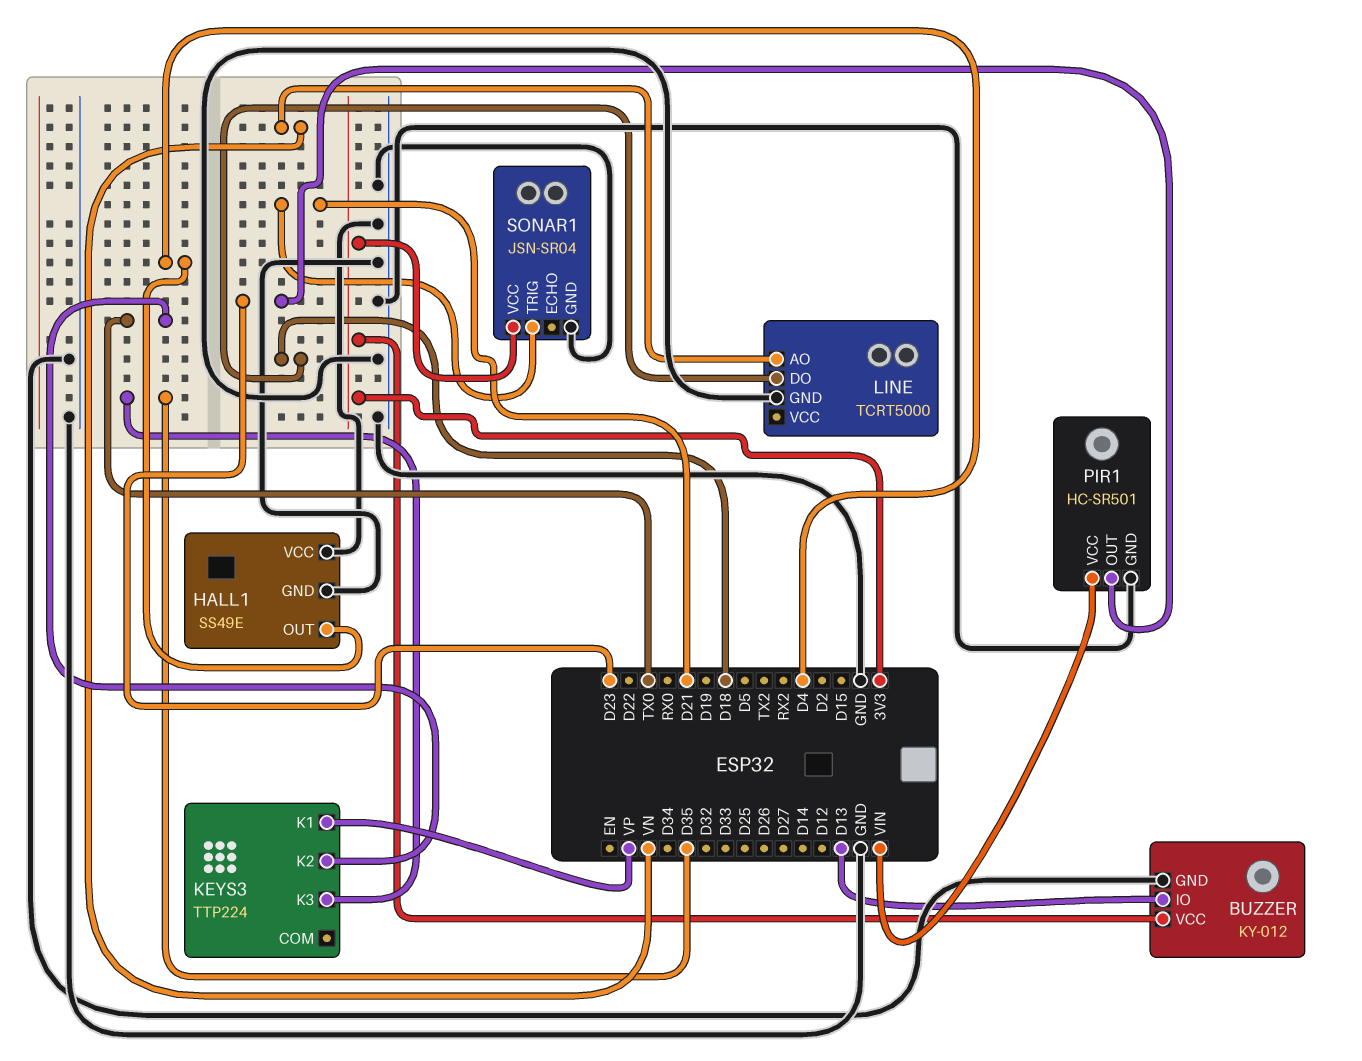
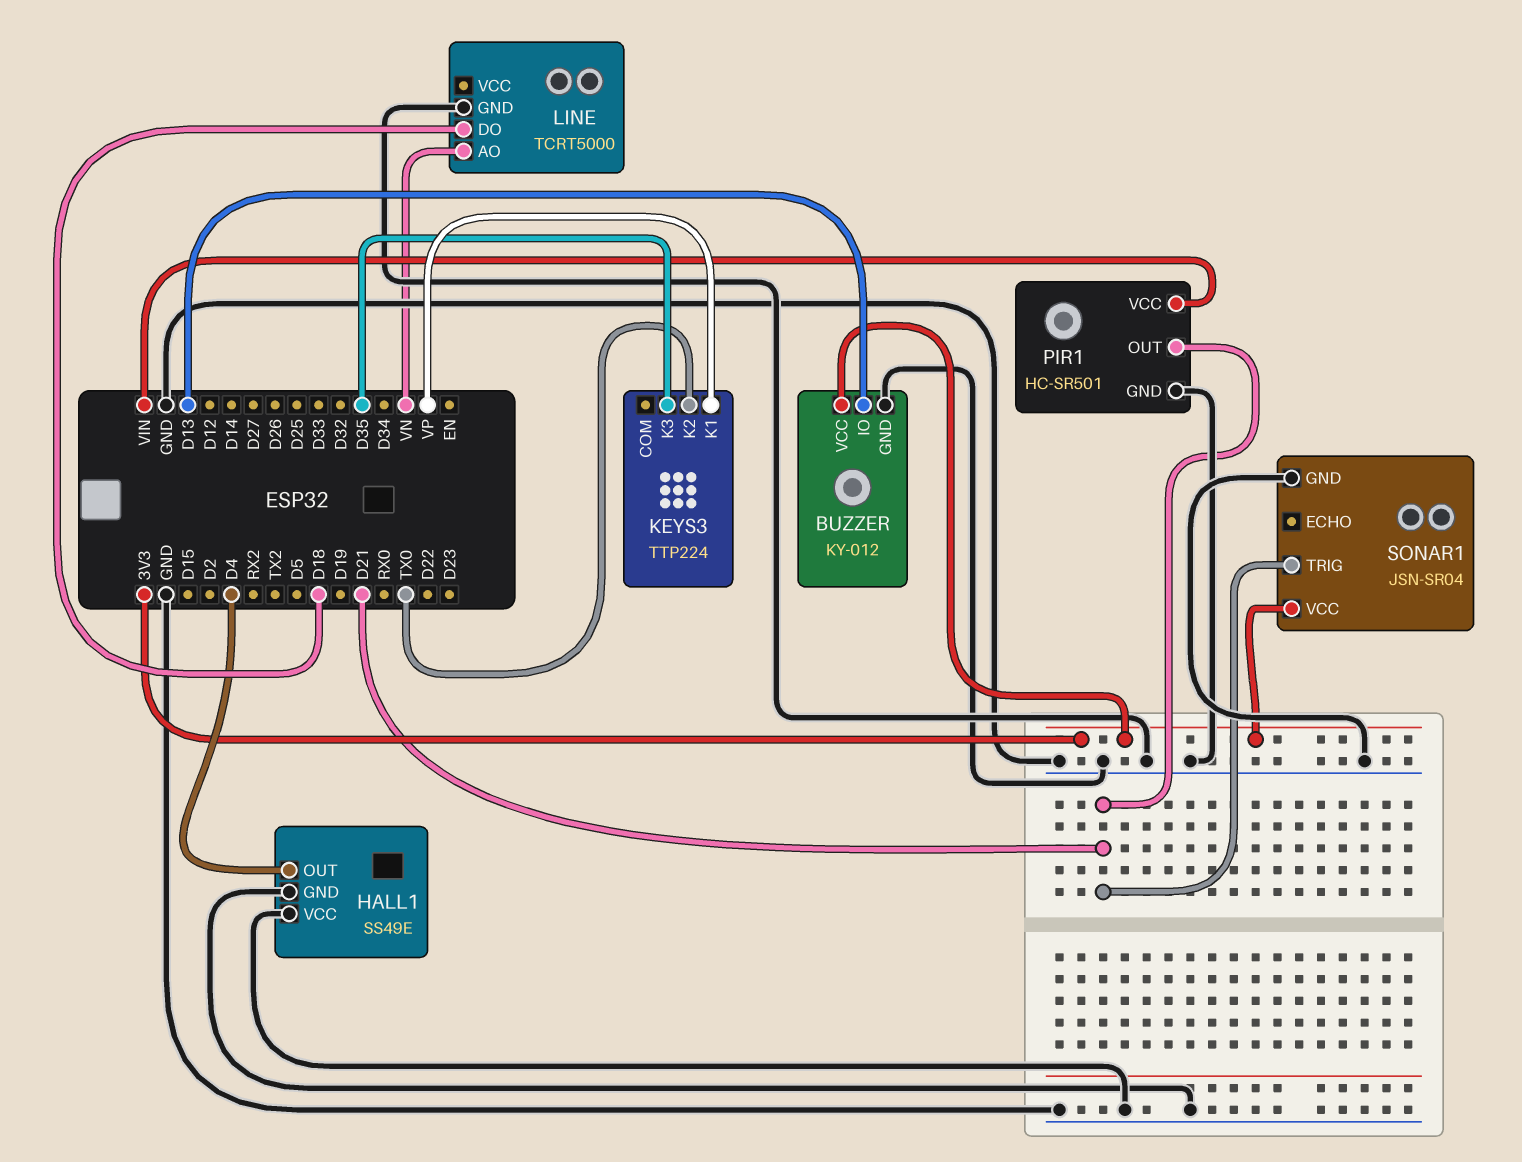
PIR1 pin OUT: D23 -> D21

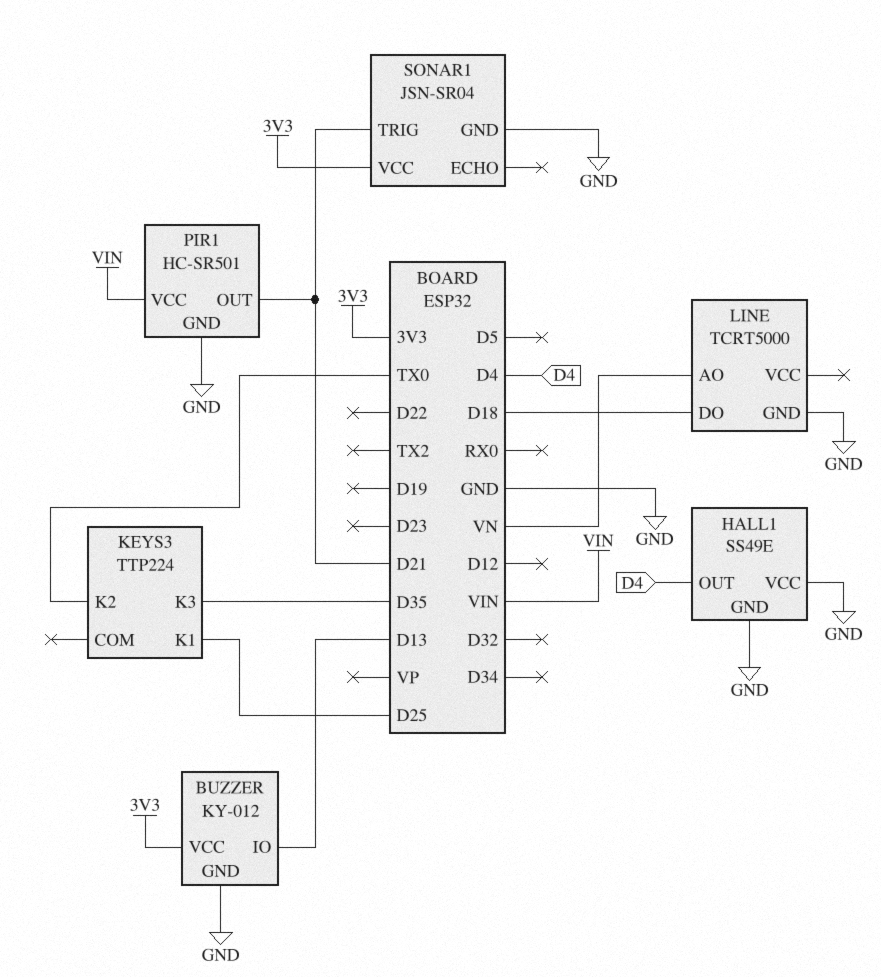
KEYS3 pin K1: VP -> D25

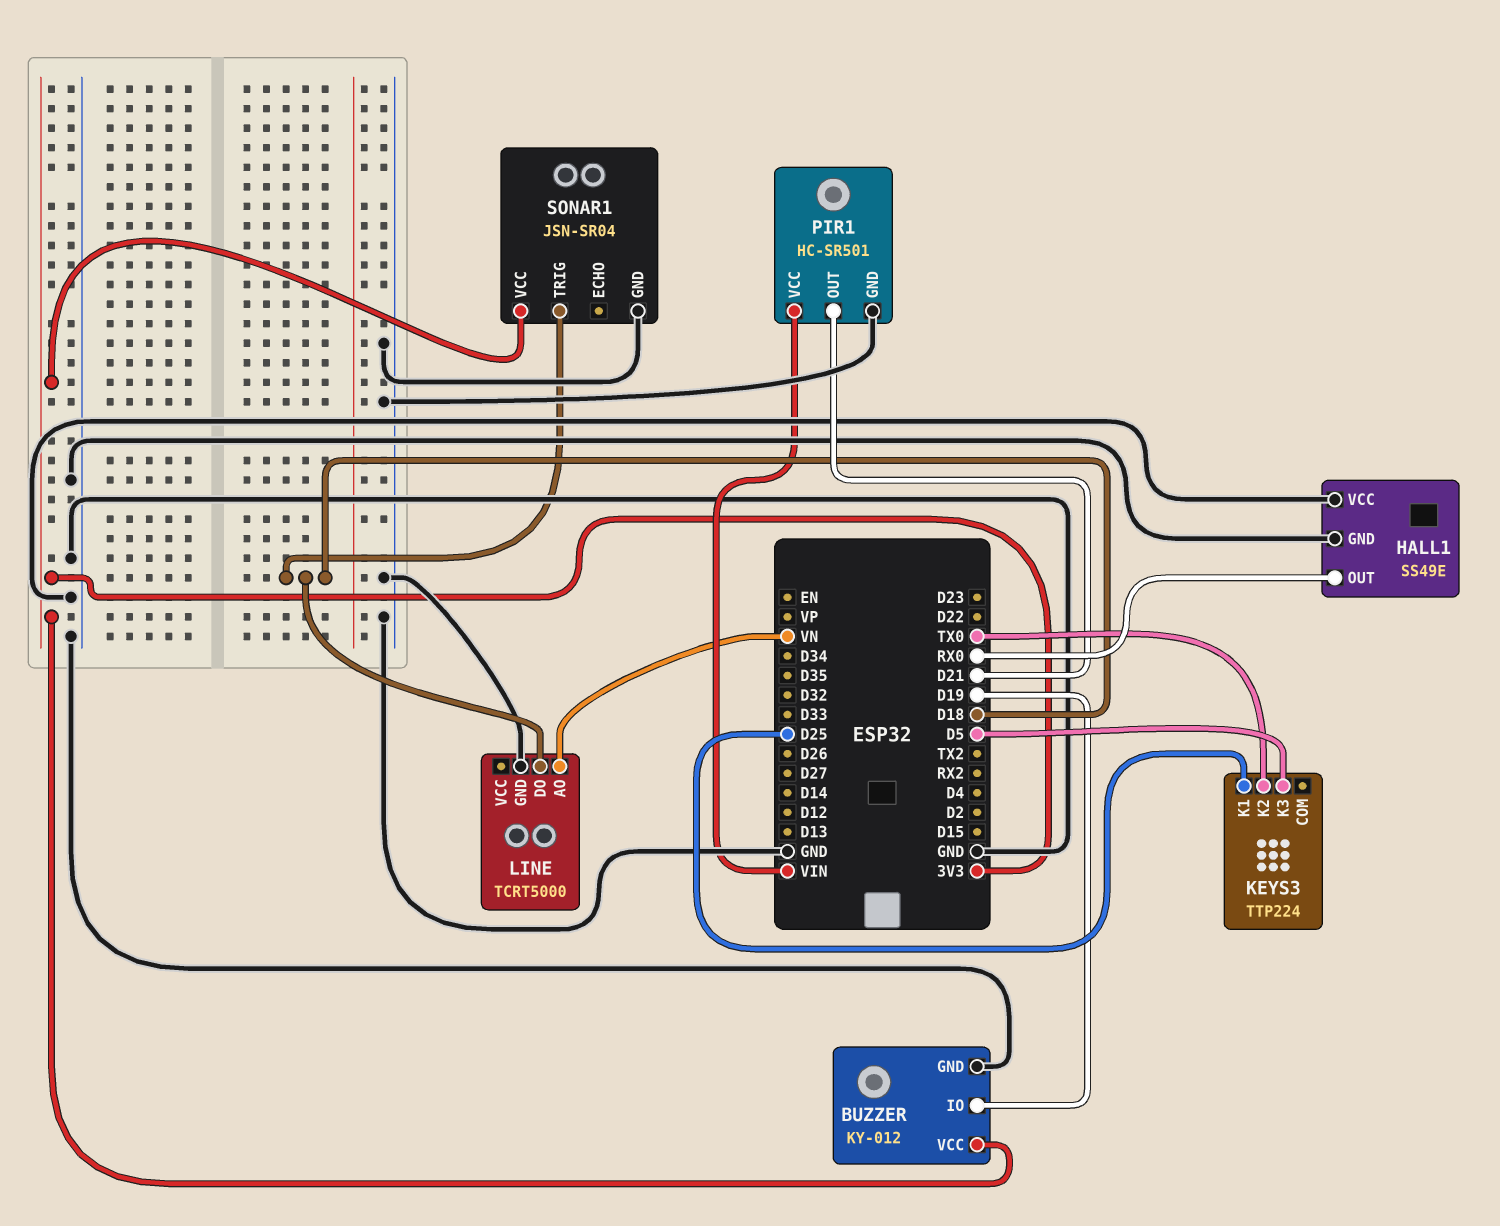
BUZZER pin IO: D13 -> D19
HALL1 pin OUT: D4 -> RX0
KEYS3 pin K3: D35 -> D5
SONAR1 pin TRIG: D21 -> D18

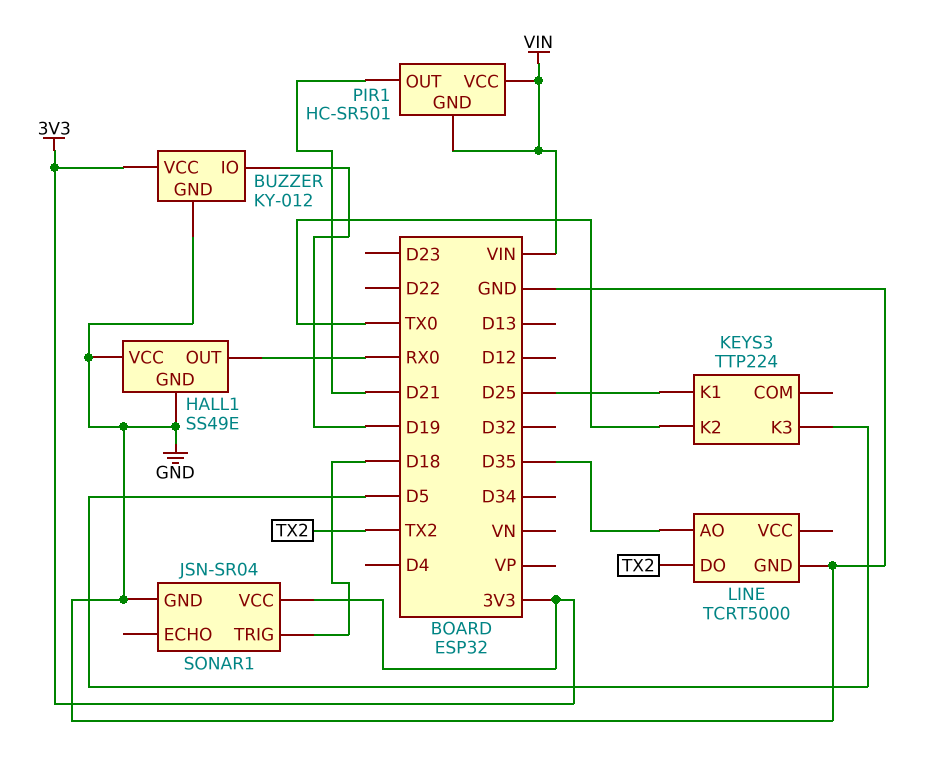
LINE pin AO: VN -> D35
LINE pin DO: D18 -> TX2
PIR1 pin GND: GND -> VIN

